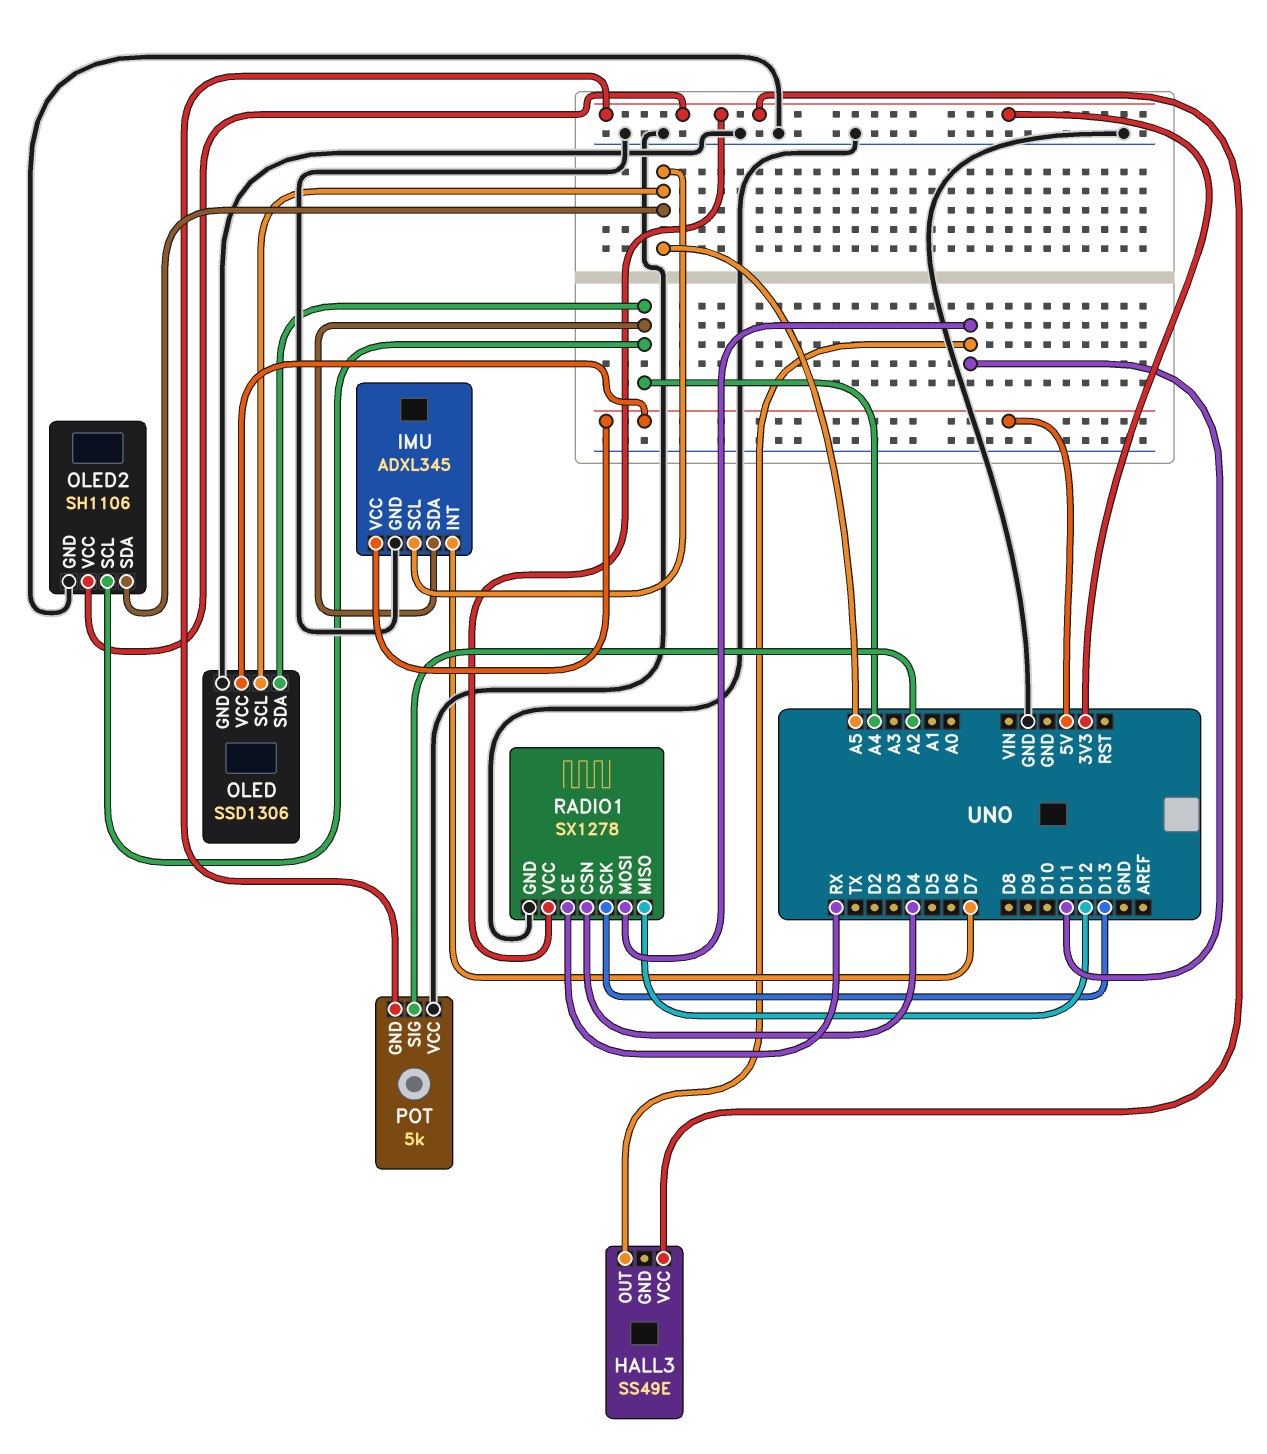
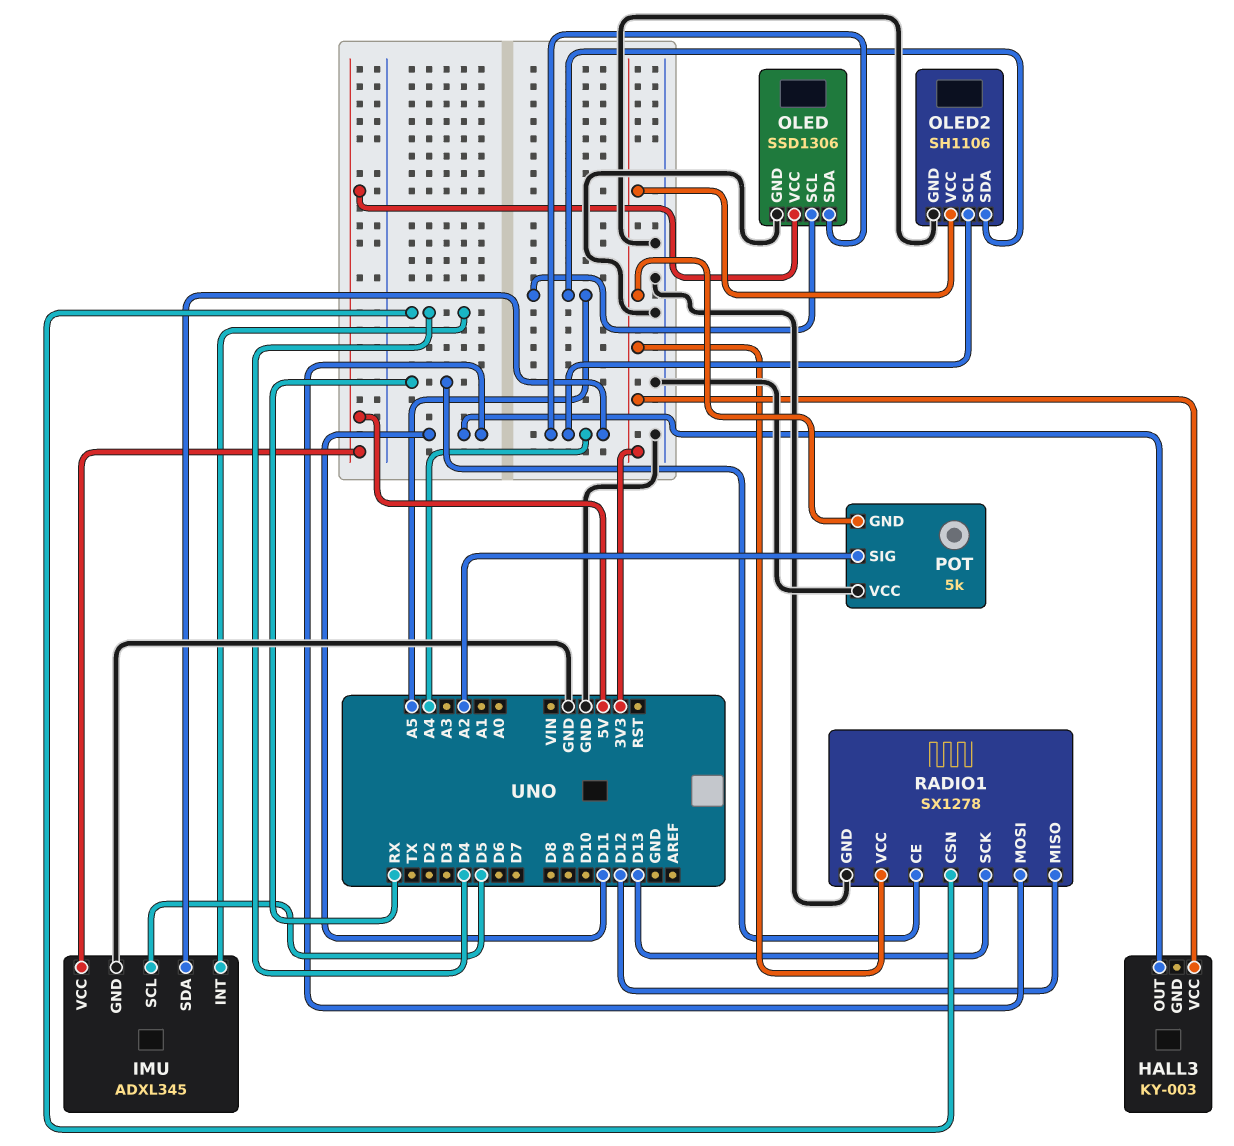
HALL3: SS49E -> KY-003
IMU pin INT: D7 -> D4
IMU pin SCL: A5 -> D5

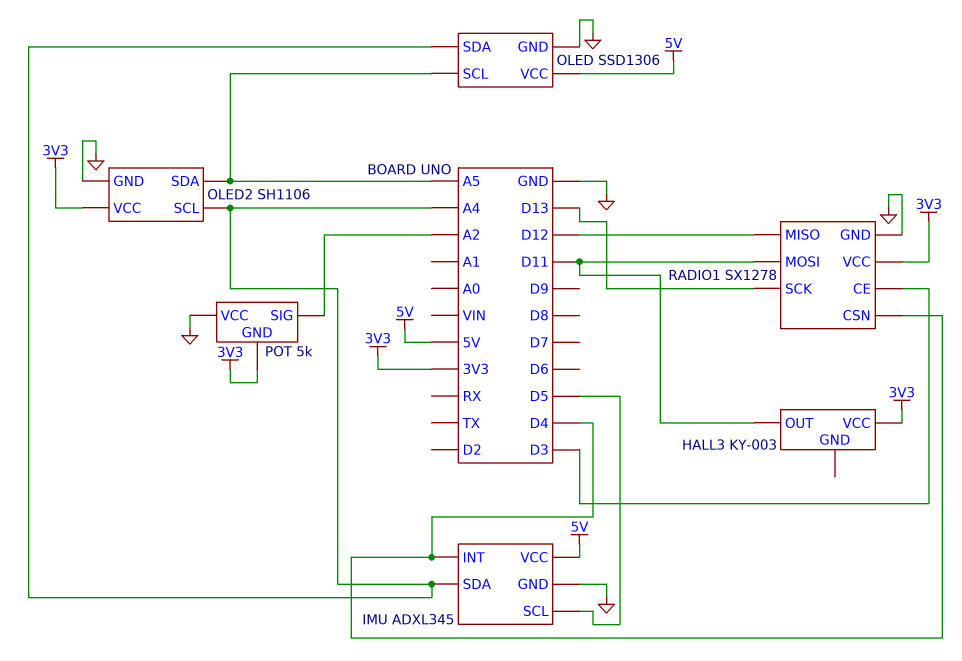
RADIO1 pin CE: RX -> D3

